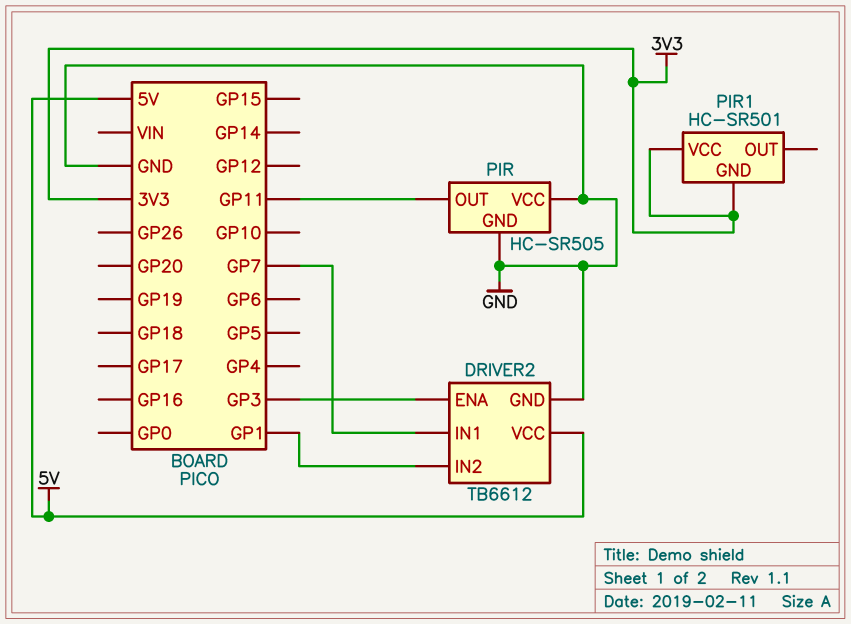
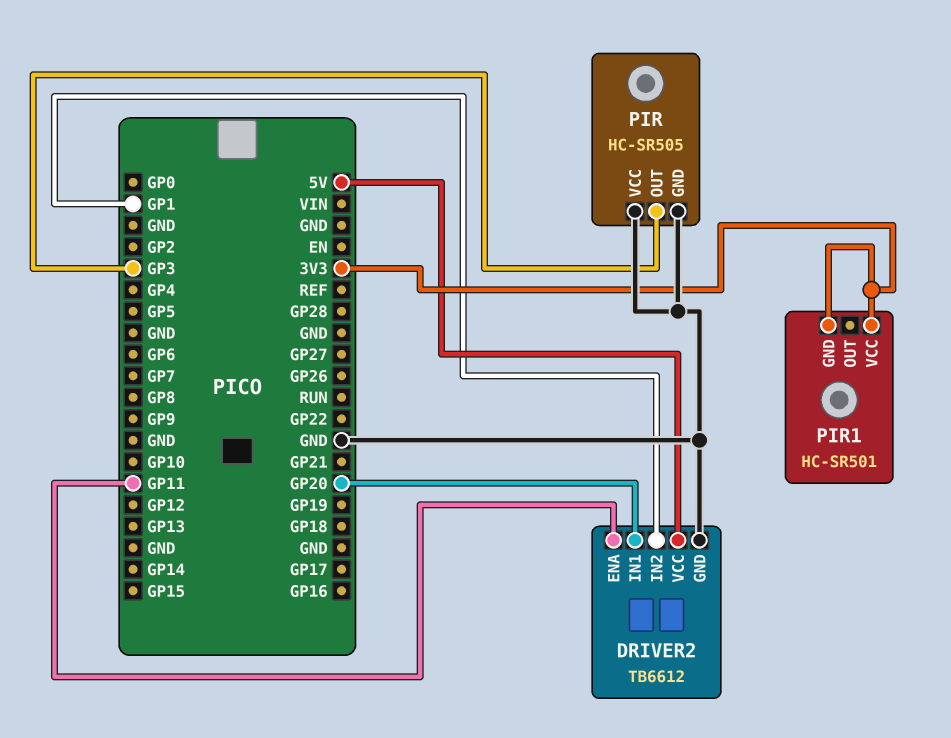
DRIVER2 pin ENA: GP3 -> GP11
DRIVER2 pin IN1: GP7 -> GP20
PIR pin OUT: GP11 -> GP3

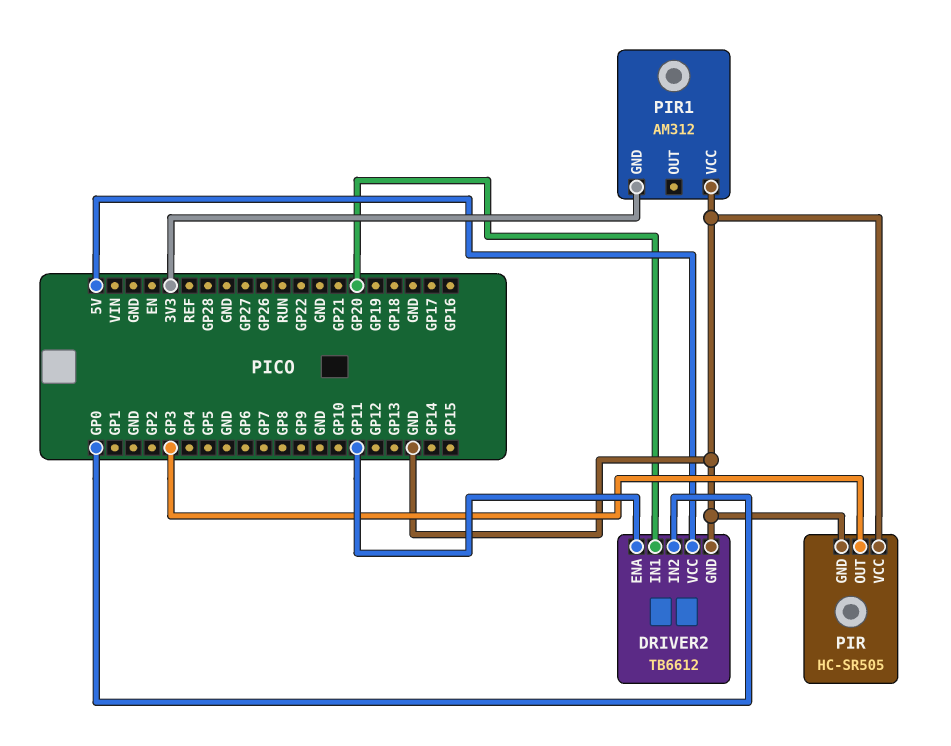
DRIVER2 pin IN2: GP1 -> GP0
PIR1: HC-SR501 -> AM312
PIR1 pin VCC: 3V3 -> GND

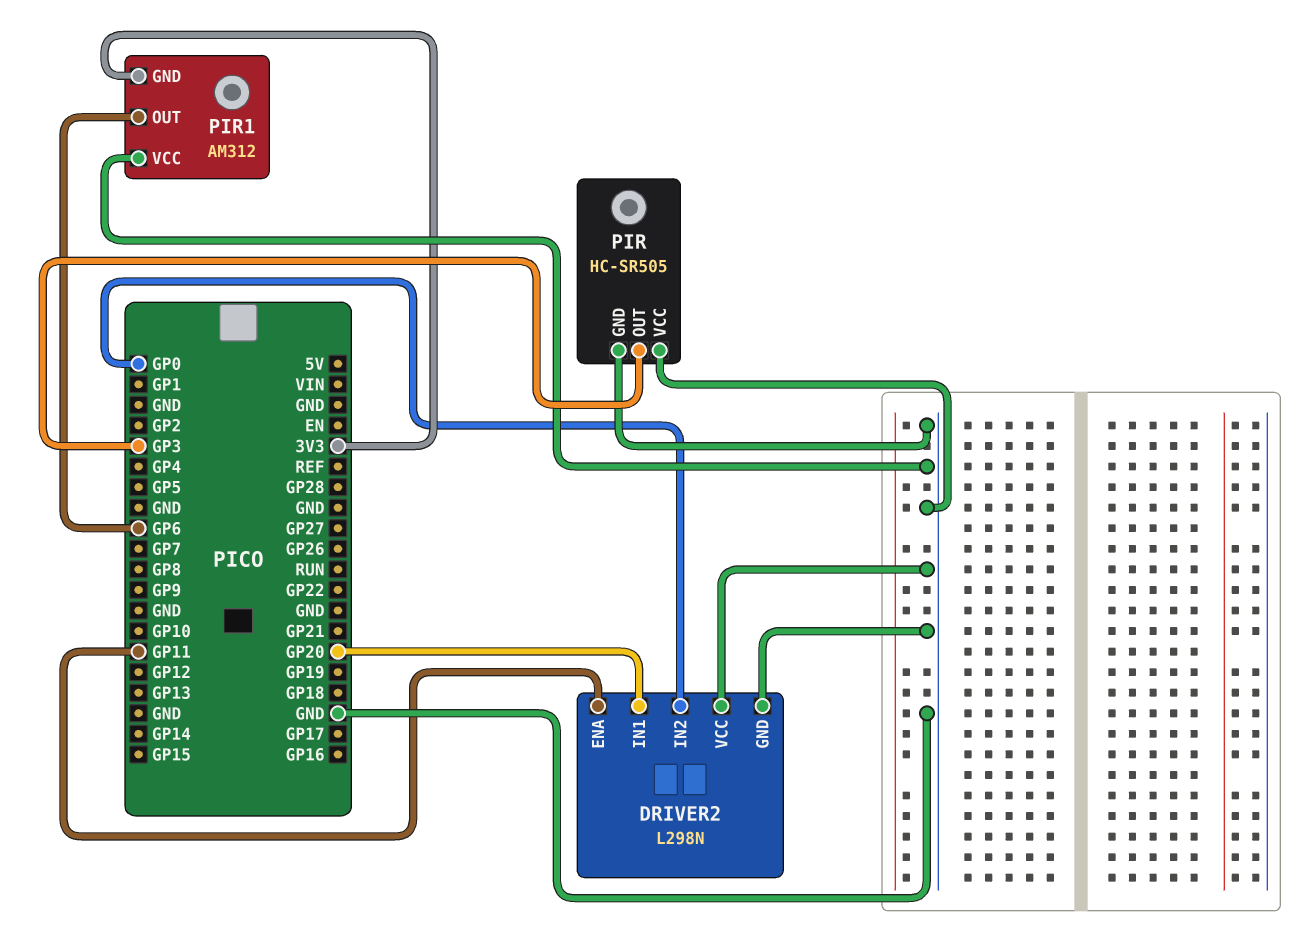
DRIVER2: TB6612 -> L298N
DRIVER2 pin VCC: 5V -> GND
PIR1 pin OUT: none -> GP6

